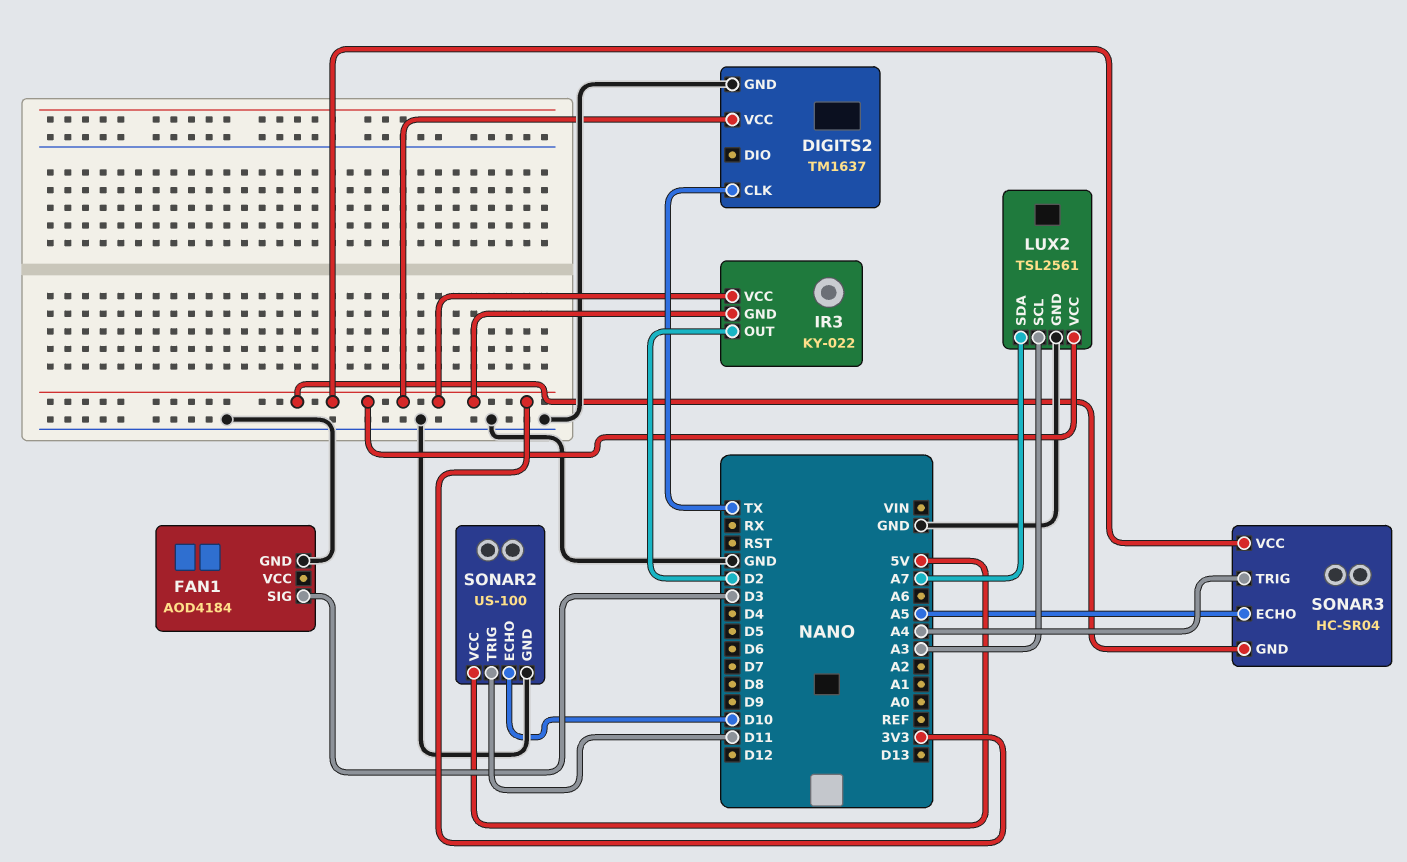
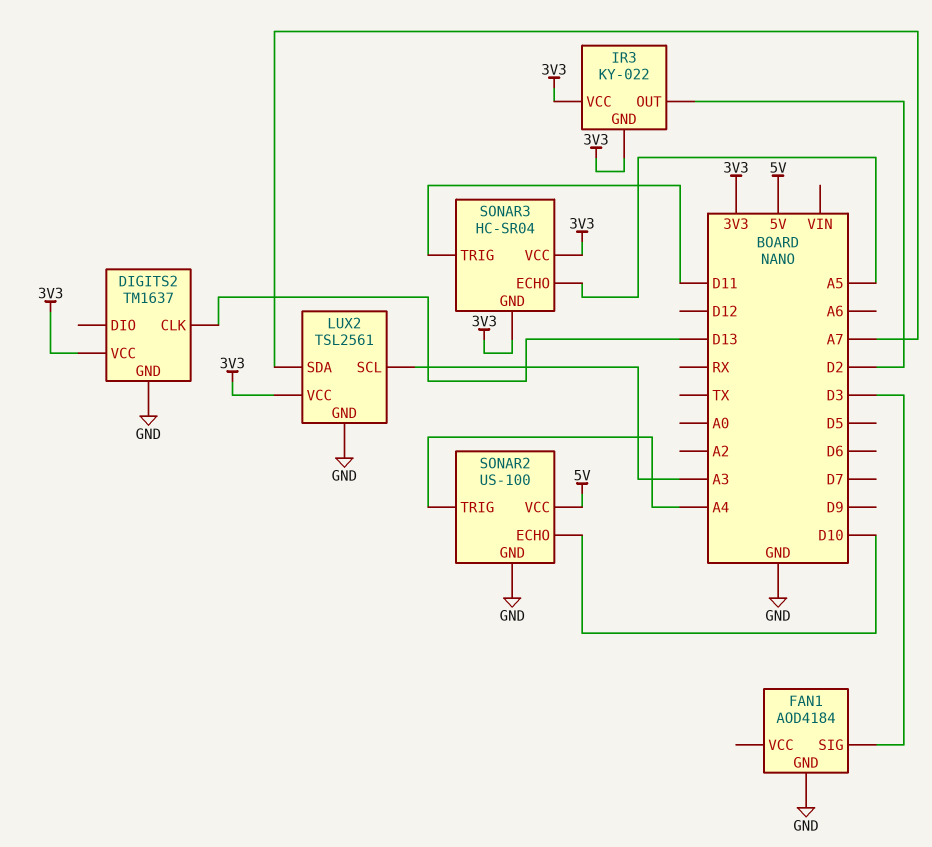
DIGITS2 pin CLK: TX -> D13
SONAR2 pin TRIG: D11 -> A4
SONAR3 pin TRIG: A4 -> D11

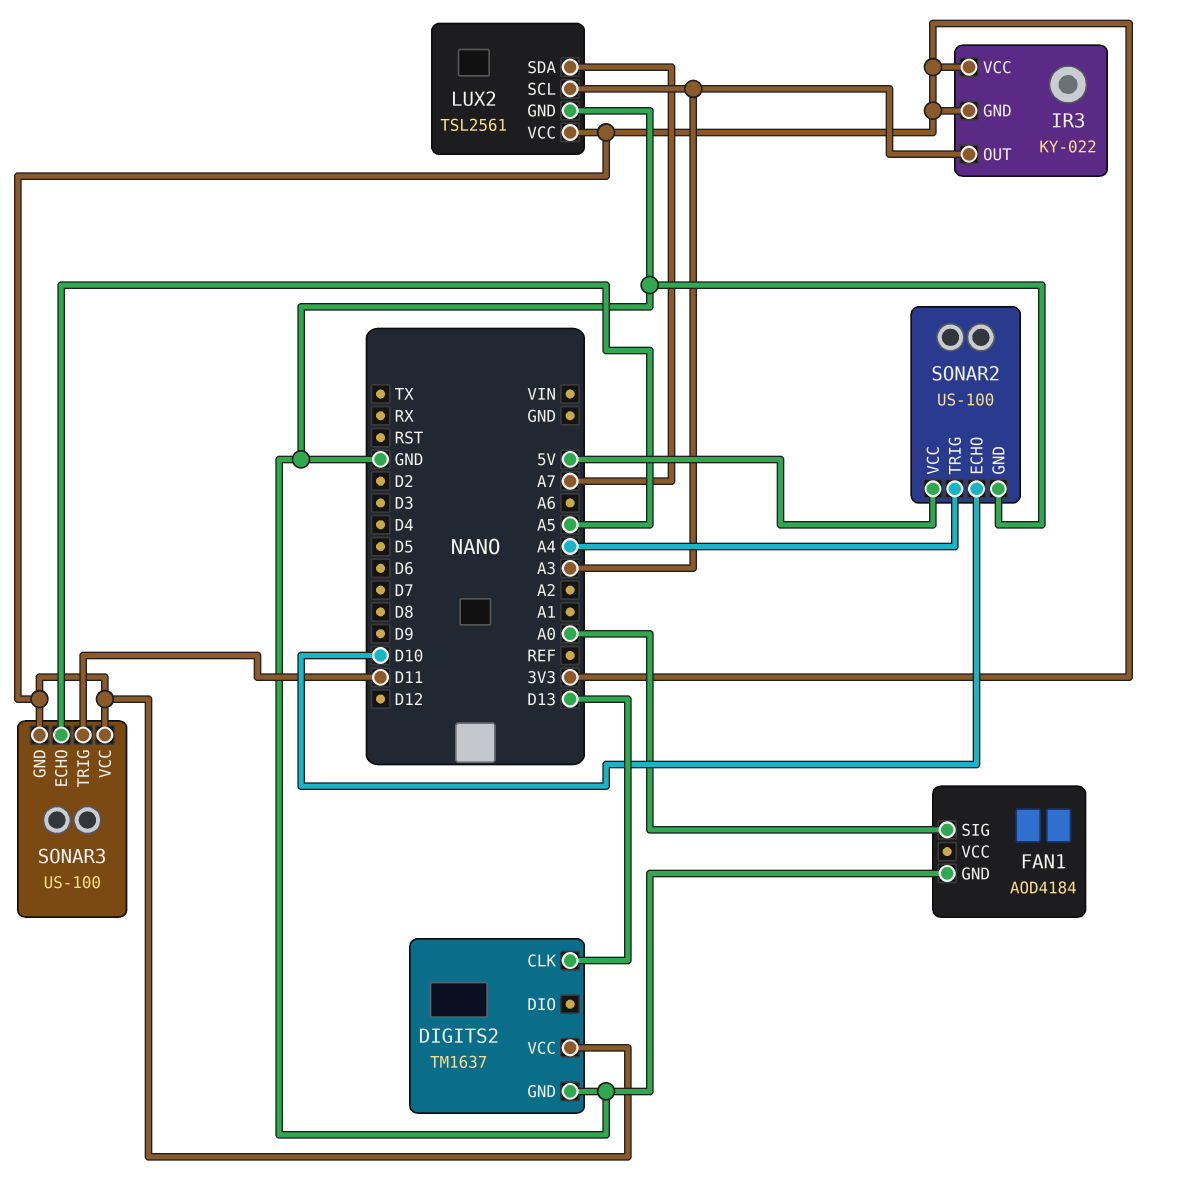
FAN1 pin SIG: D3 -> A0
IR3 pin OUT: D2 -> A3
SONAR3: HC-SR04 -> US-100

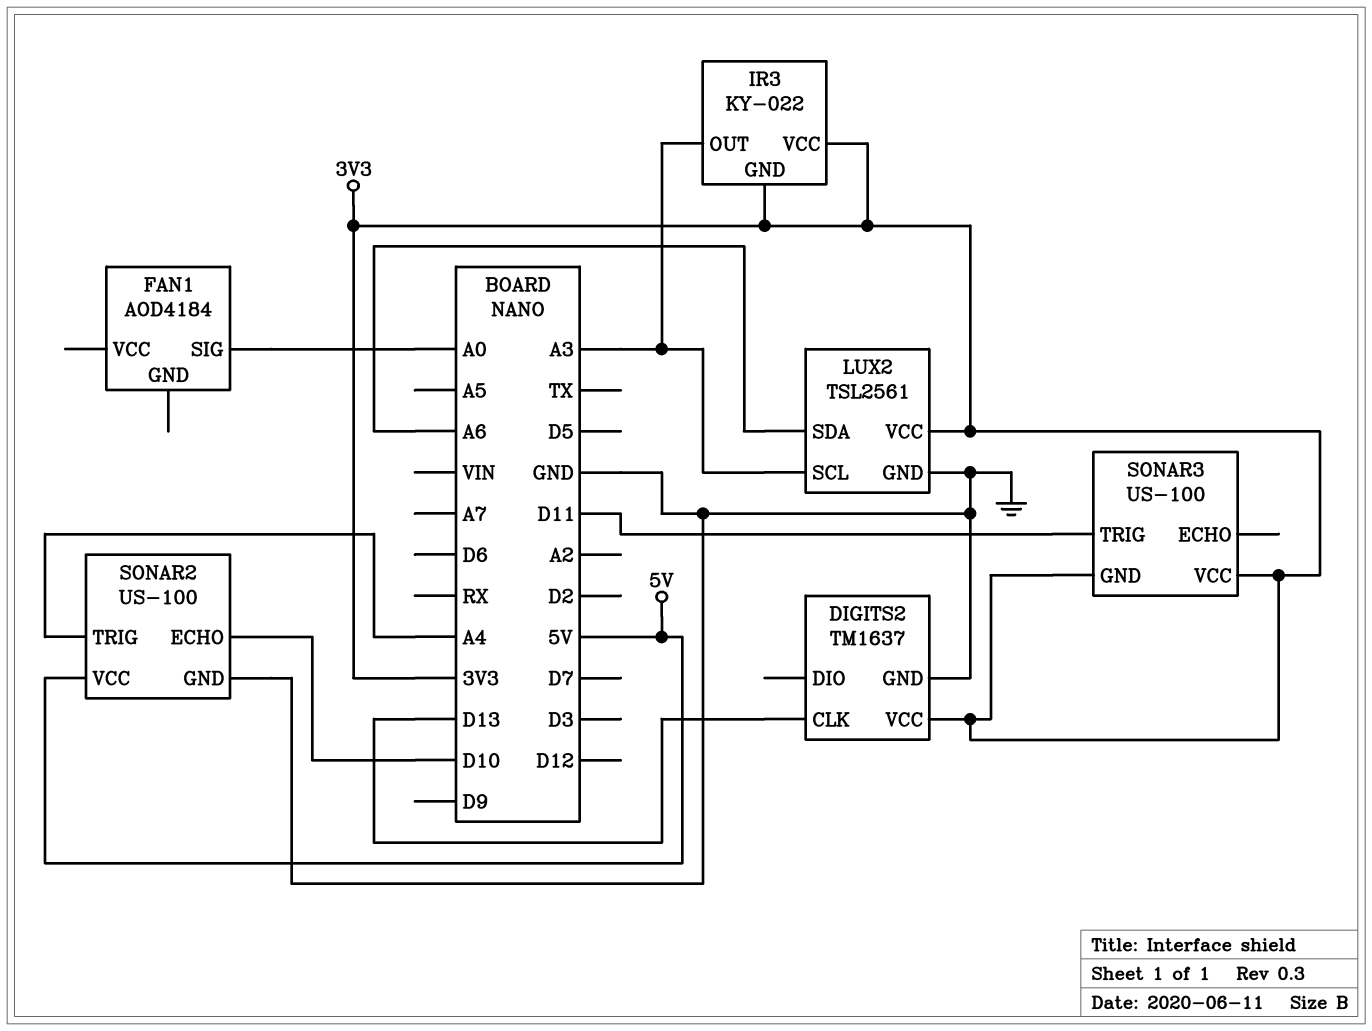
FAN1 pin GND: GND -> none
LUX2 pin SDA: A7 -> A6
SONAR3 pin ECHO: A5 -> none

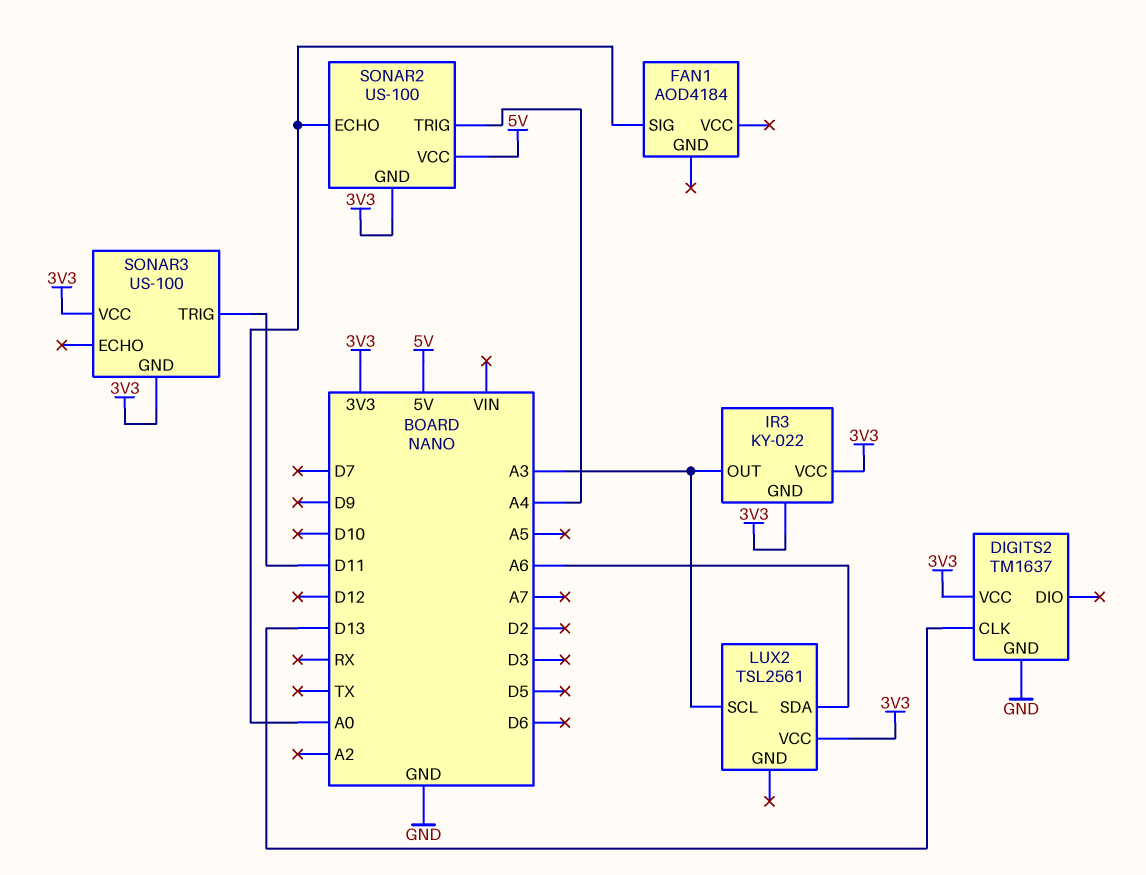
LUX2 pin GND: GND -> none
SONAR2 pin ECHO: D10 -> A0
SONAR2 pin GND: GND -> 3V3

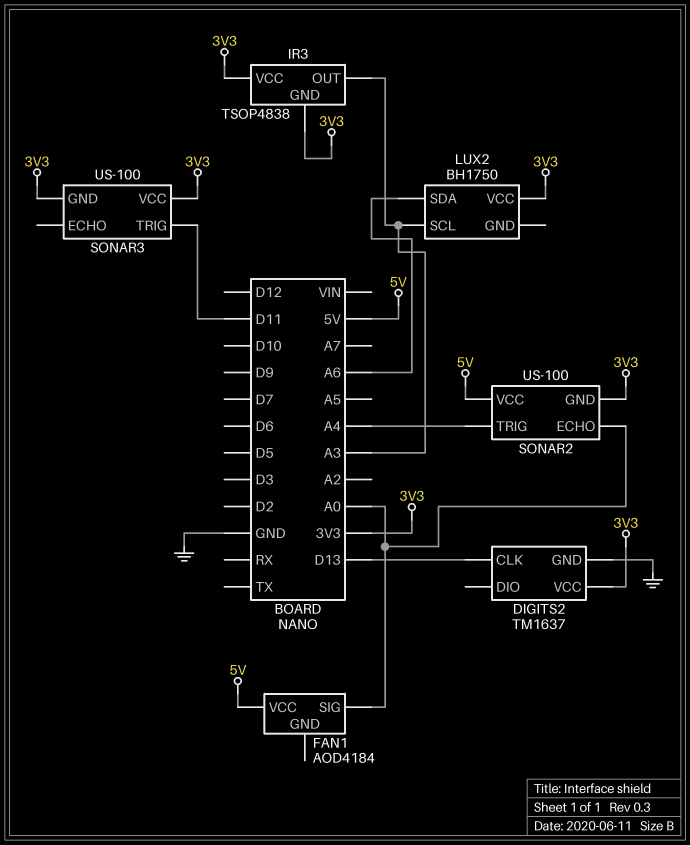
FAN1 pin VCC: none -> 5V
IR3: KY-022 -> TSOP4838
LUX2: TSL2561 -> BH1750

